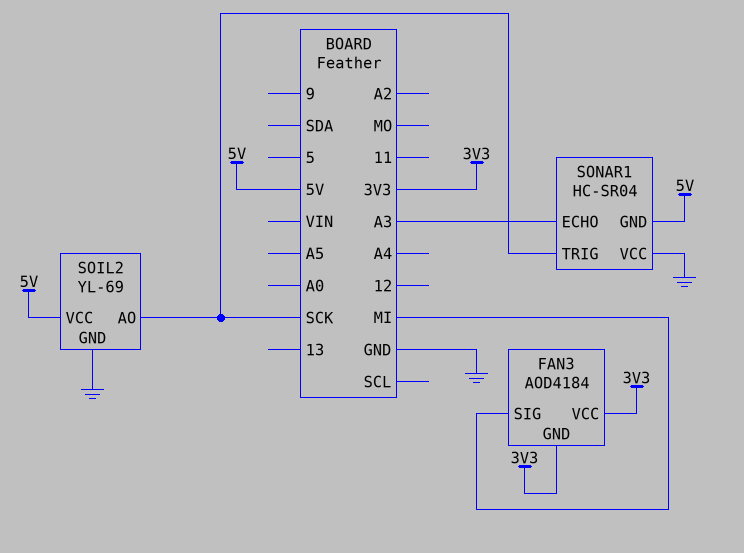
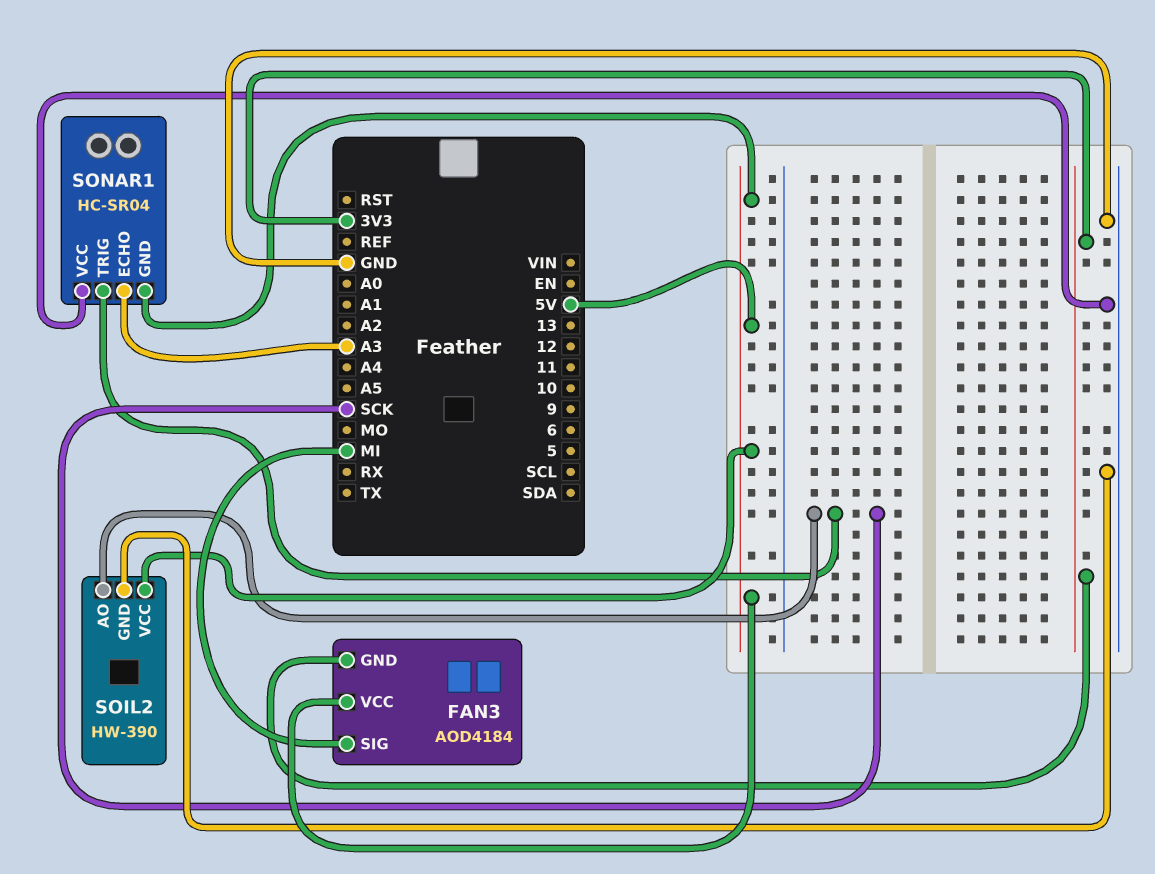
FAN3 pin VCC: 3V3 -> 5V
SOIL2: YL-69 -> HW-390

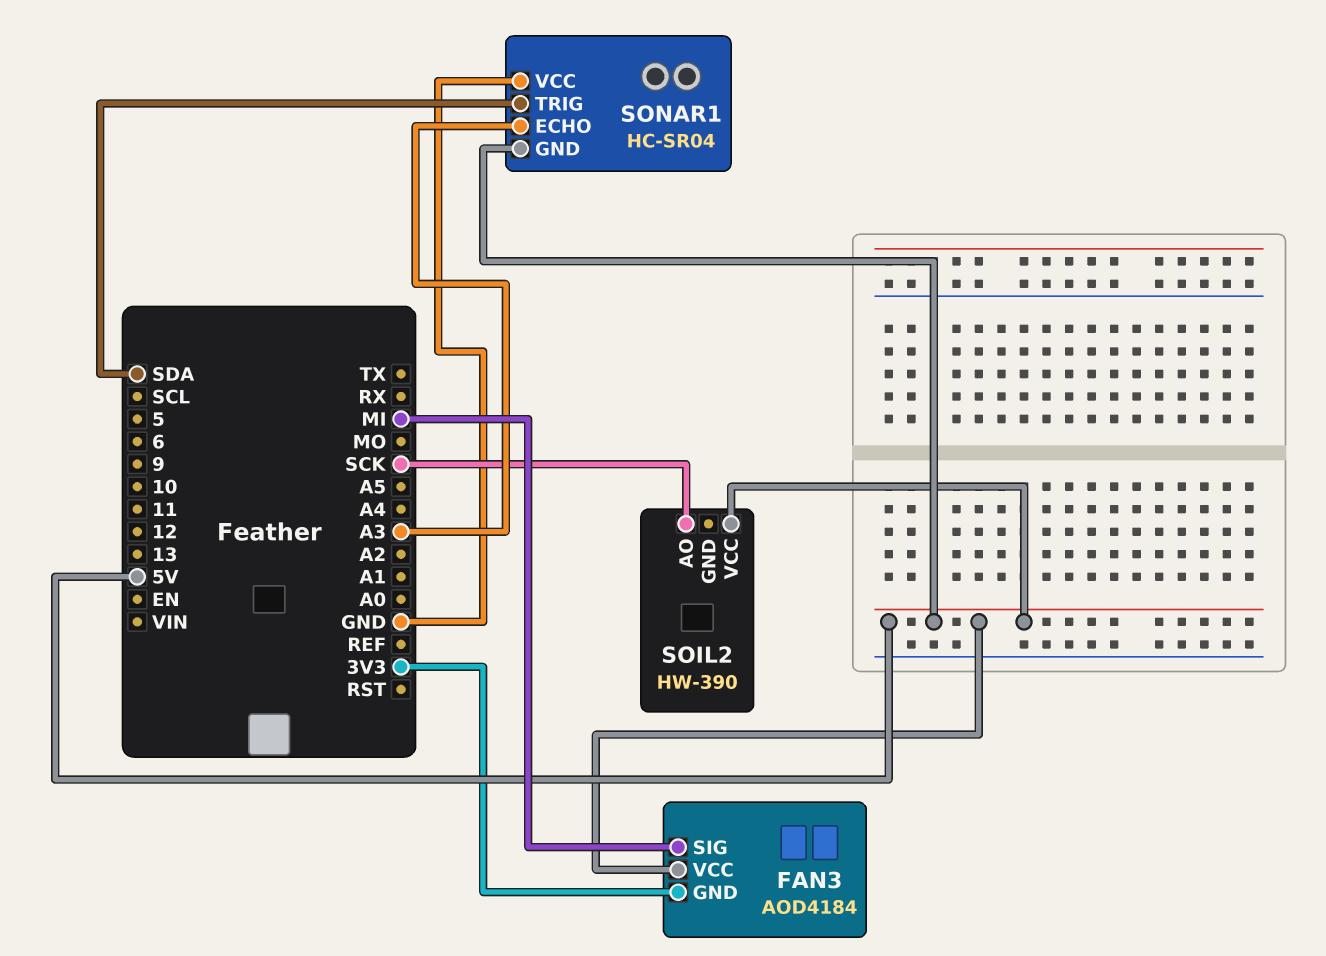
SOIL2 pin GND: GND -> none
SONAR1 pin TRIG: SCK -> SDA

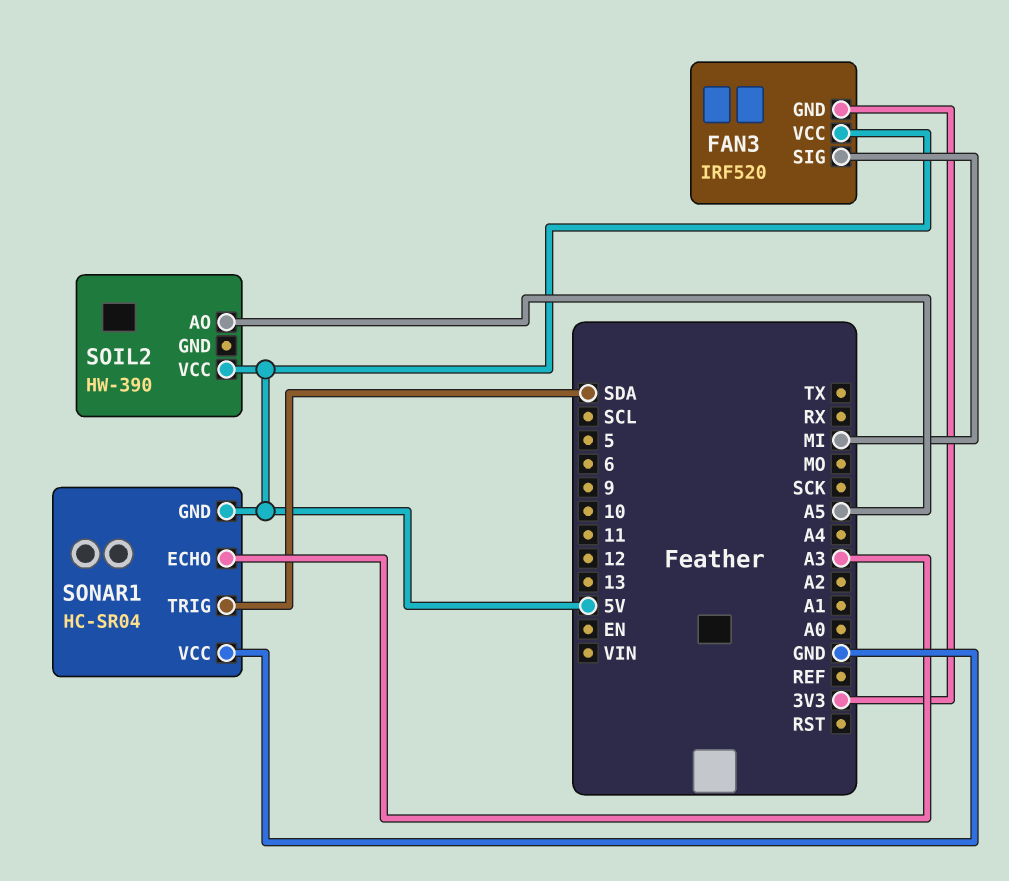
FAN3: AOD4184 -> IRF520
SOIL2 pin AO: SCK -> A5

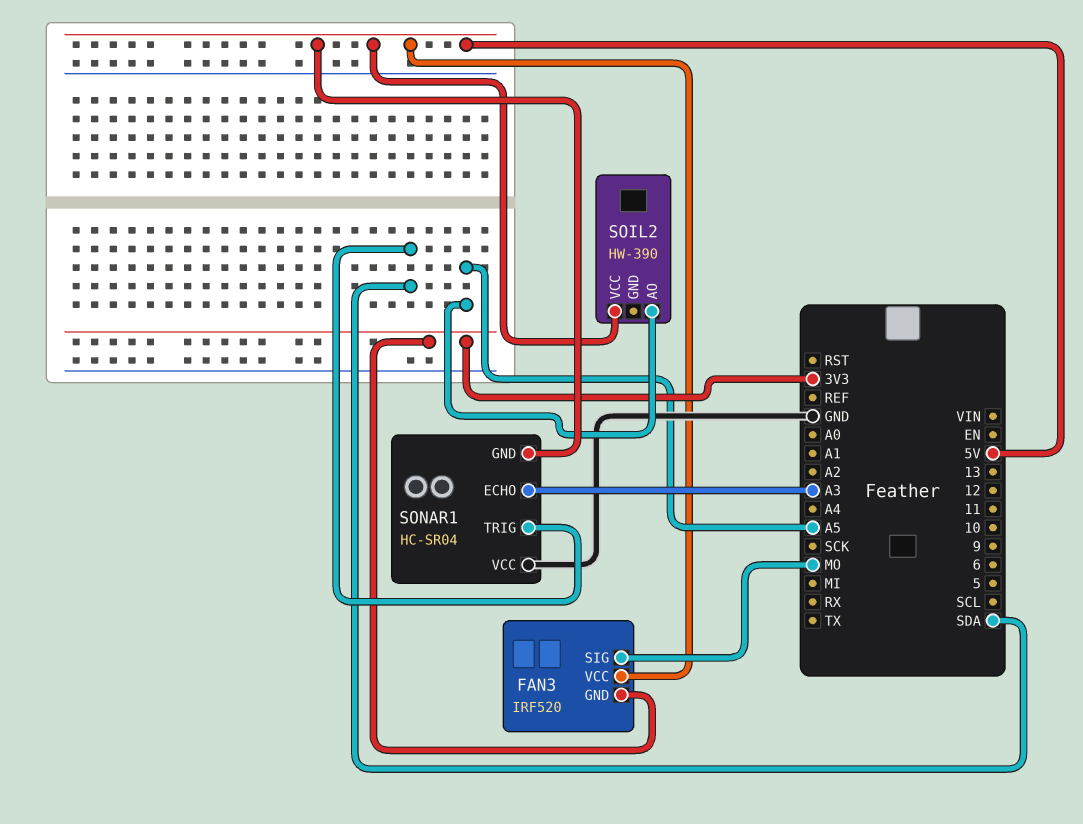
FAN3 pin SIG: MI -> MO

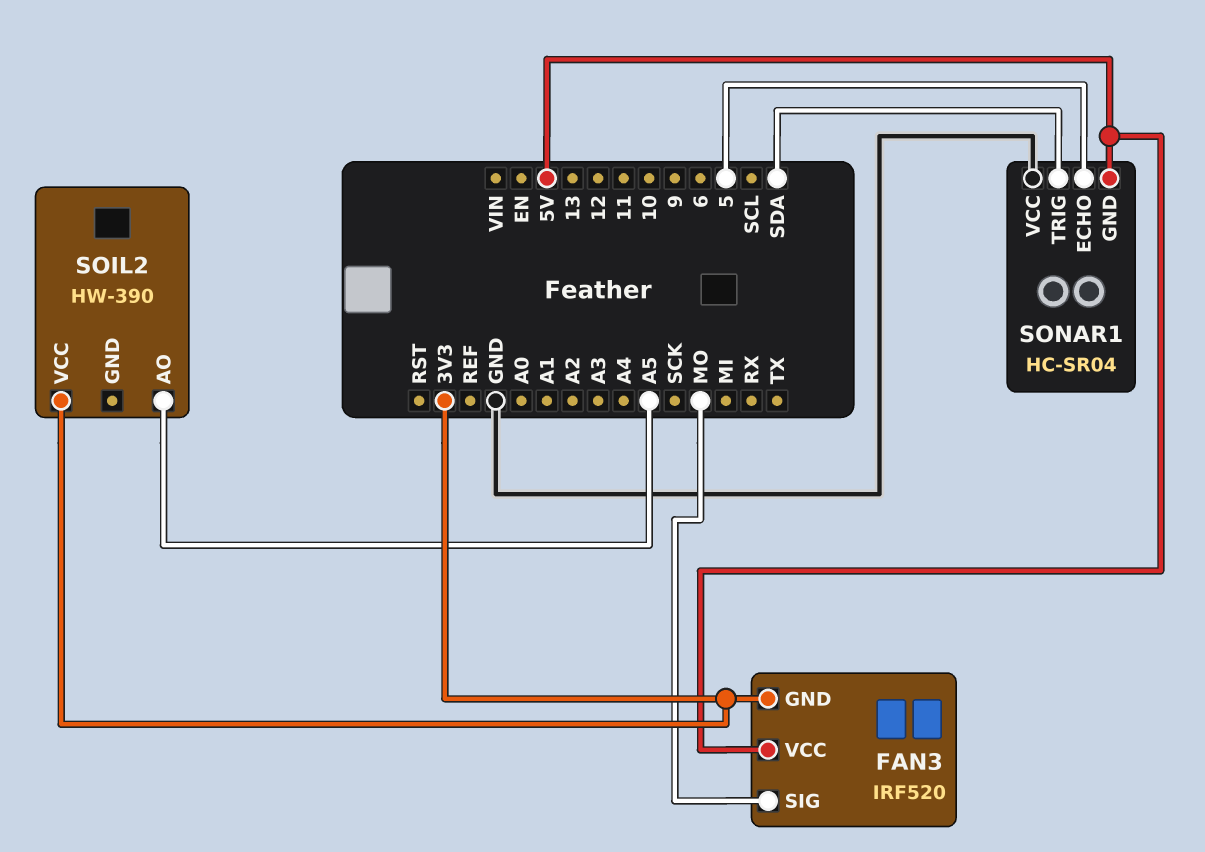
SOIL2 pin VCC: 5V -> 3V3
SONAR1 pin ECHO: A3 -> 5

